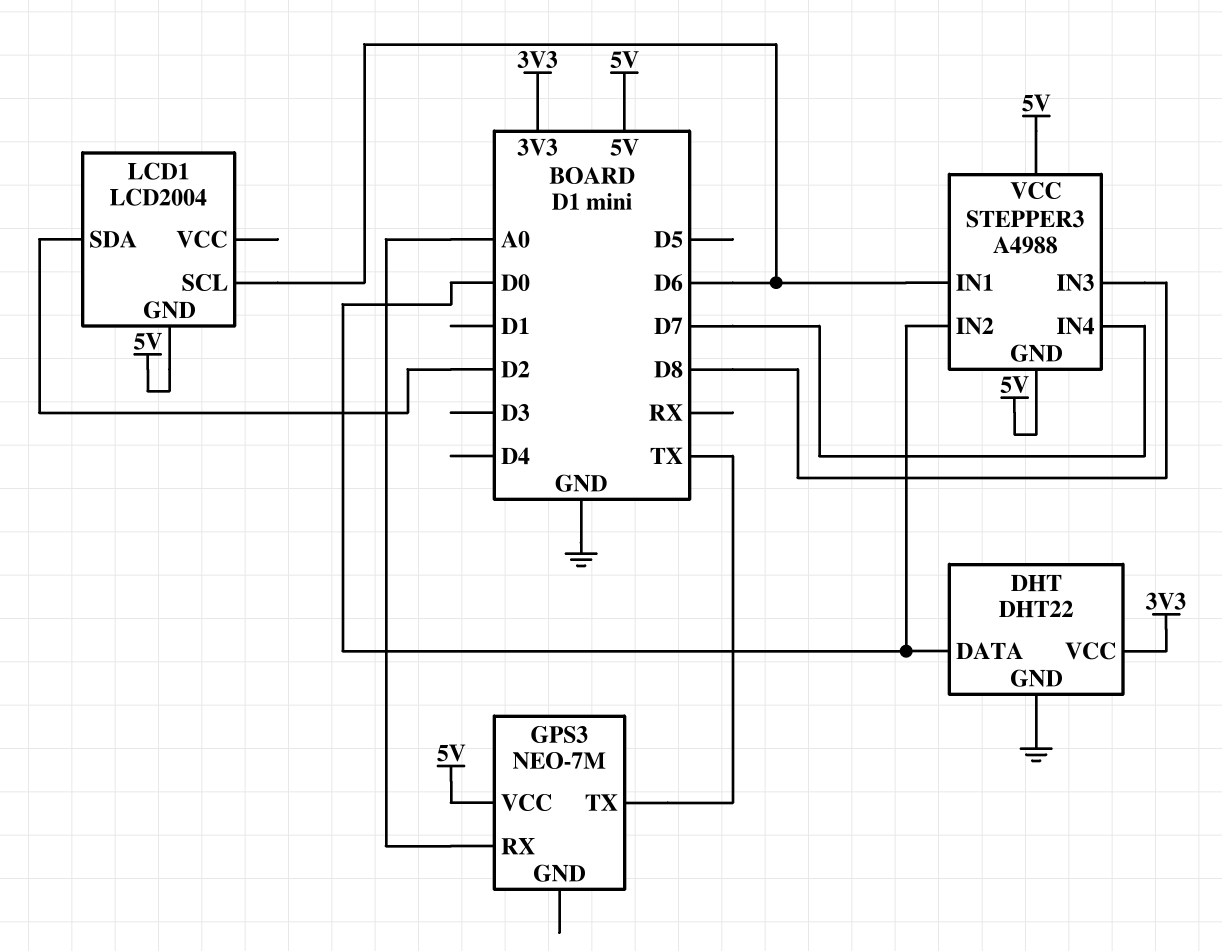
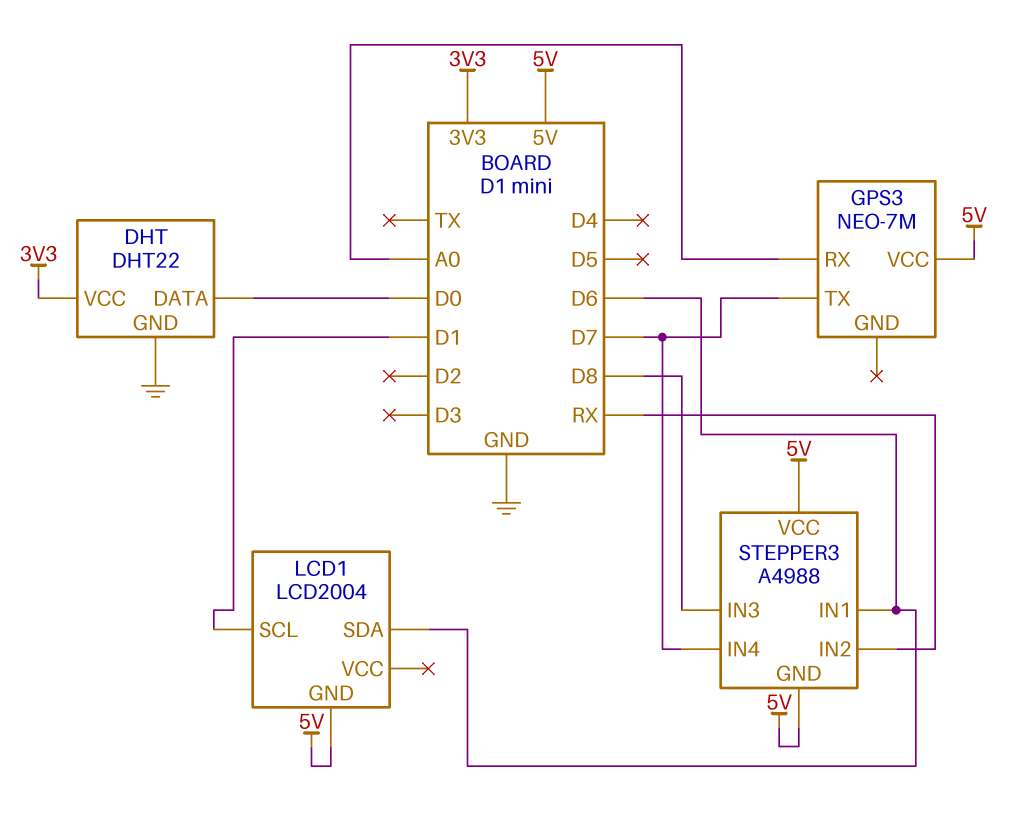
GPS3 pin TX: TX -> D7
LCD1 pin SCL: D6 -> D1
LCD1 pin SDA: D2 -> D6
STEPPER3 pin IN2: D0 -> RX

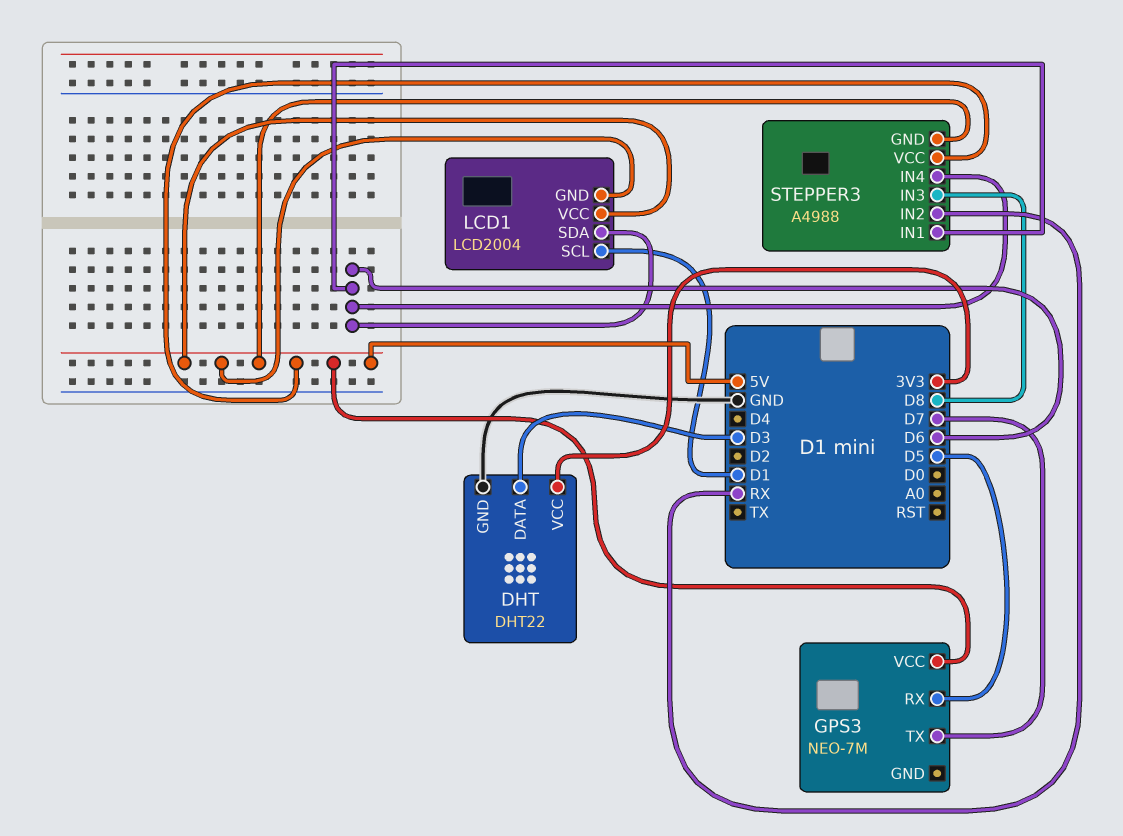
DHT pin DATA: D0 -> D3
GPS3 pin RX: A0 -> D5
LCD1 pin VCC: none -> 5V
STEPPER3 pin IN4: D7 -> D6

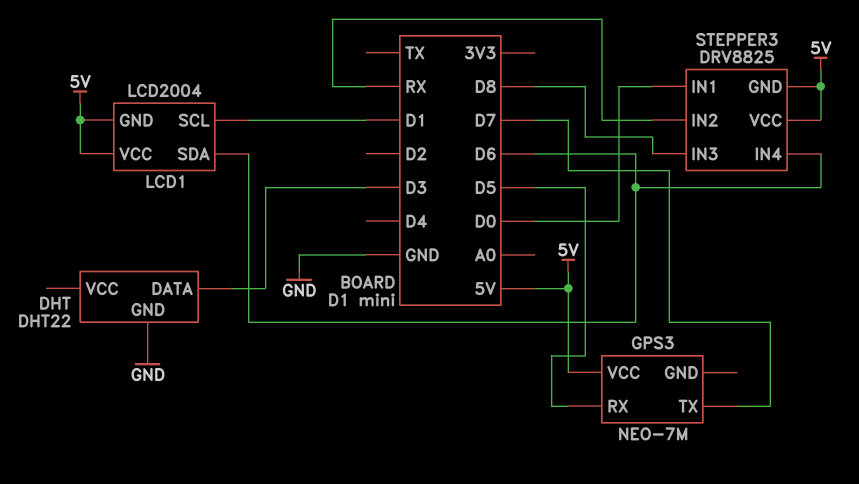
DHT pin VCC: 3V3 -> none
STEPPER3: A4988 -> DRV8825
STEPPER3 pin IN1: D6 -> D0

